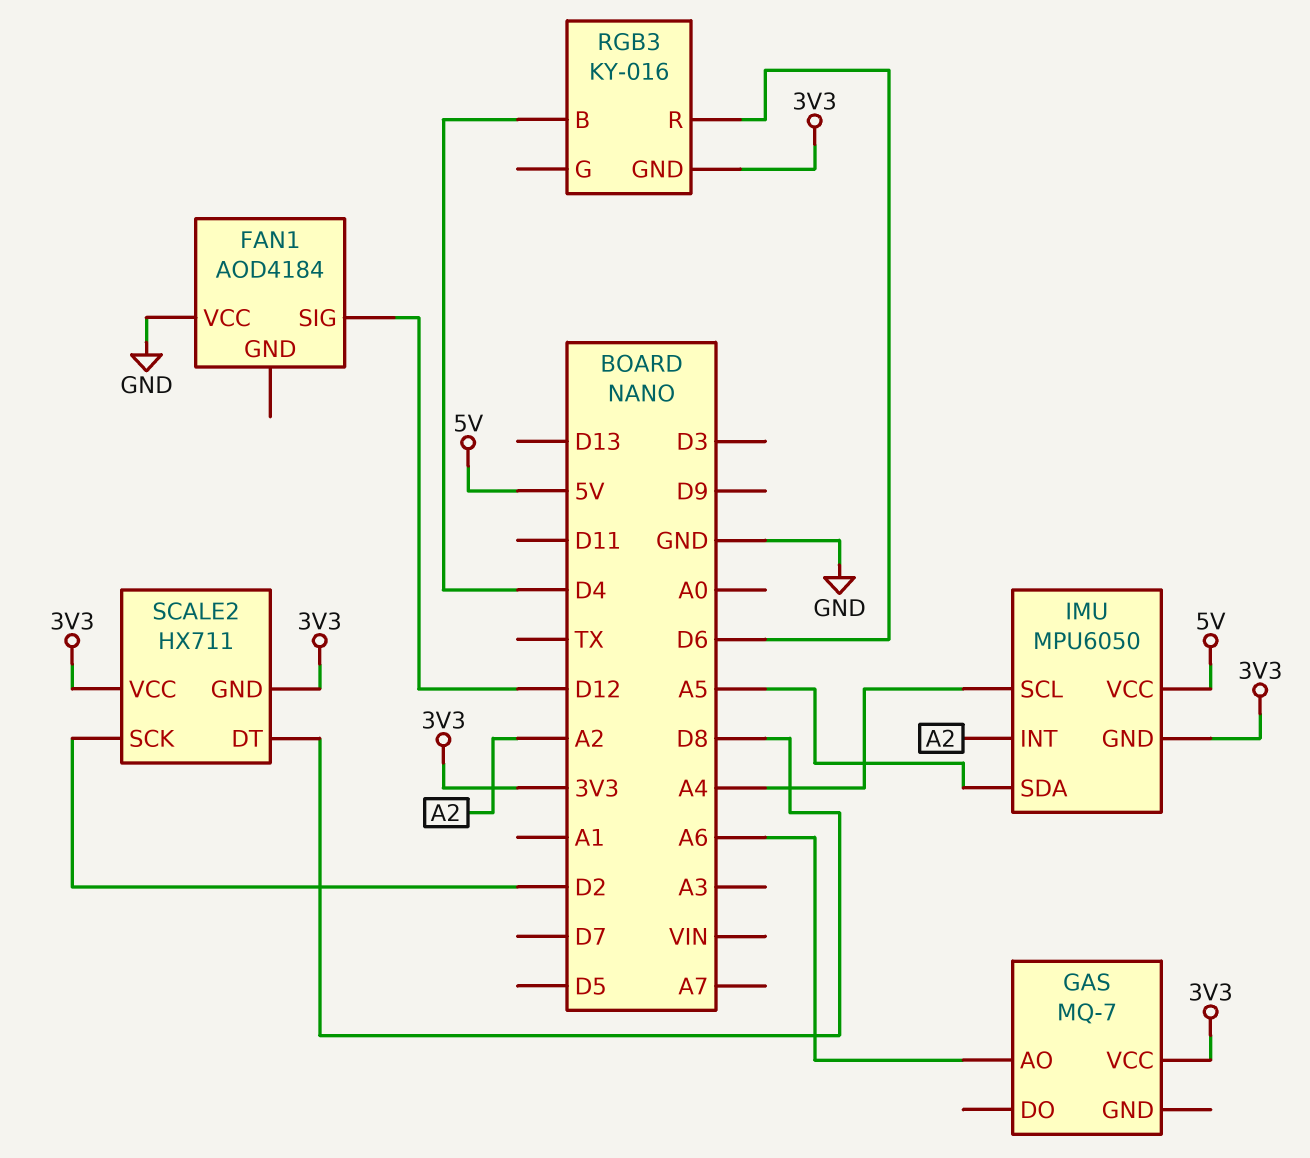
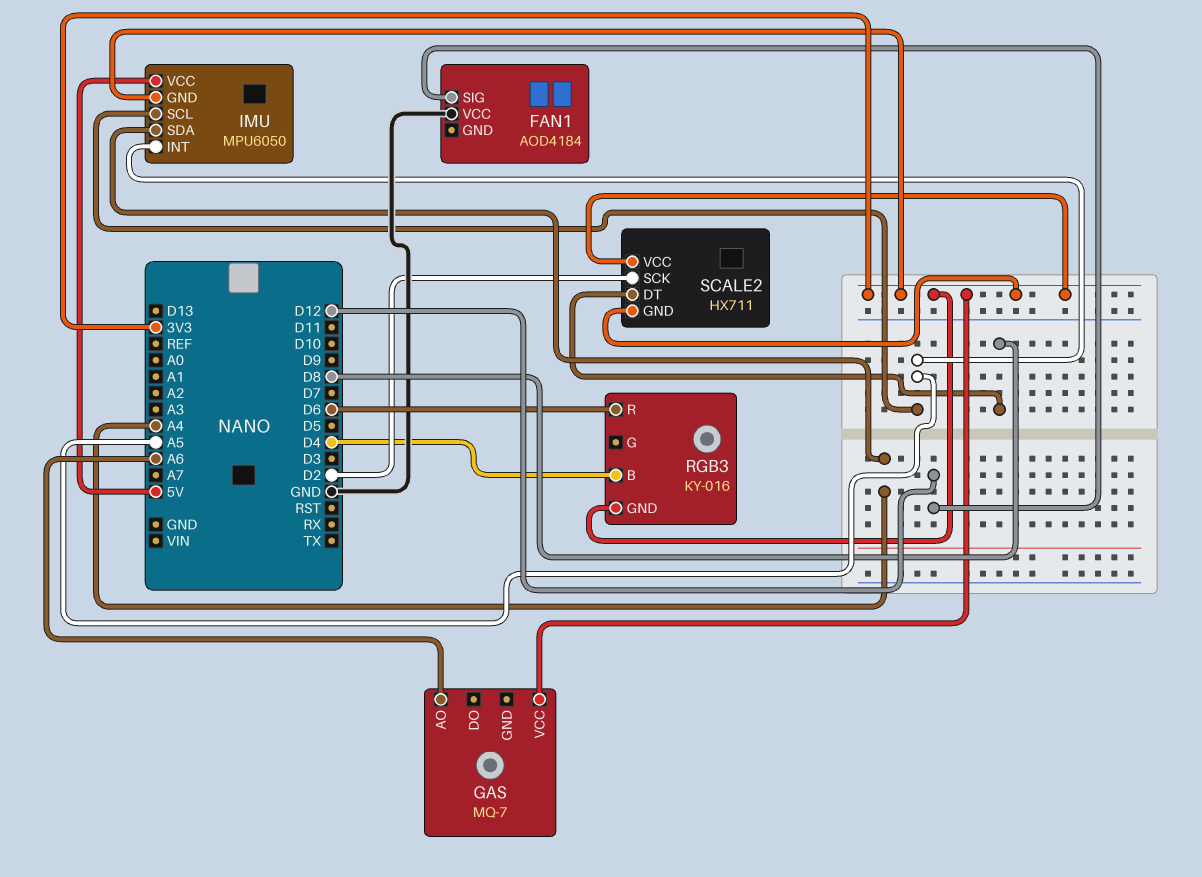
IMU pin INT: A2 -> A5
IMU pin SCL: A4 -> A5
IMU pin SDA: A5 -> A4

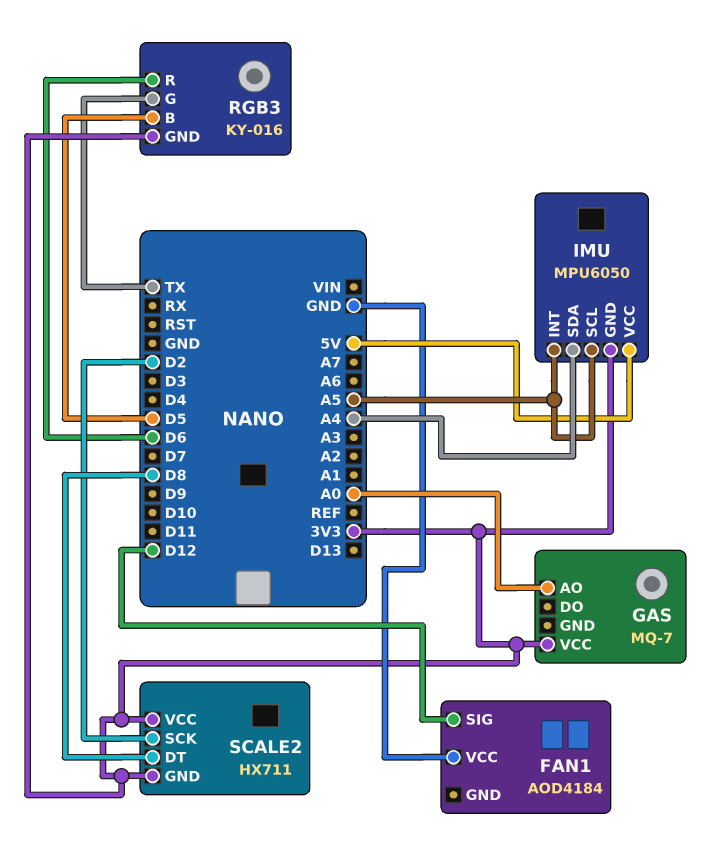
GAS pin AO: A6 -> A0
RGB3 pin B: D4 -> D5
RGB3 pin G: none -> TX

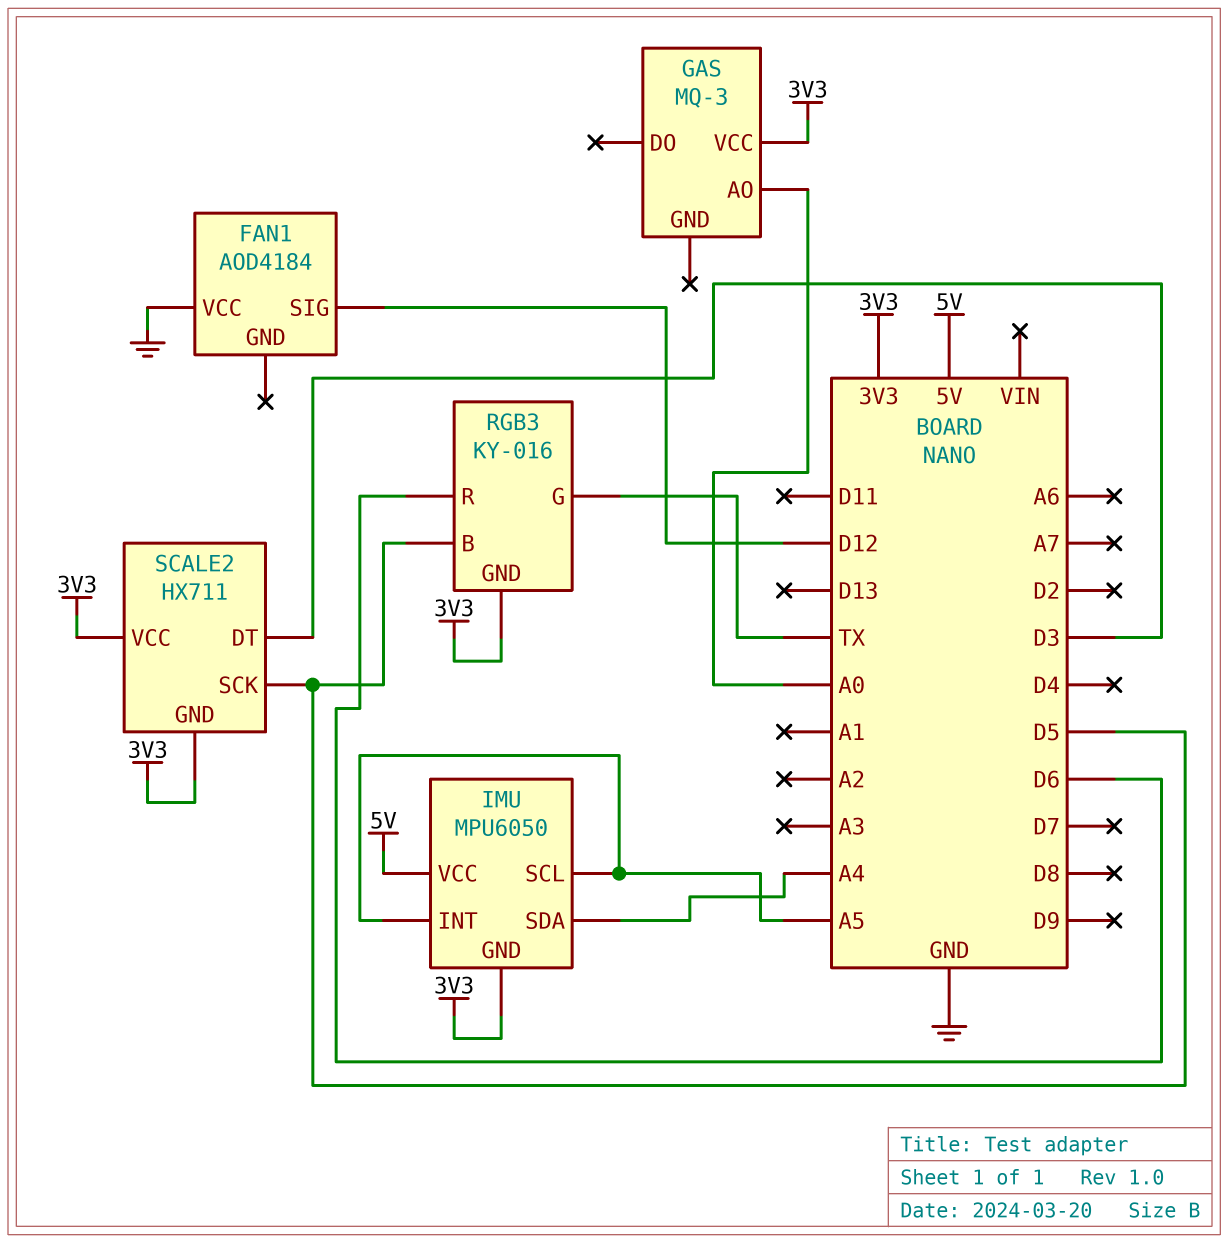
GAS: MQ-7 -> MQ-3
SCALE2 pin DT: D8 -> D3
SCALE2 pin SCK: D2 -> D5

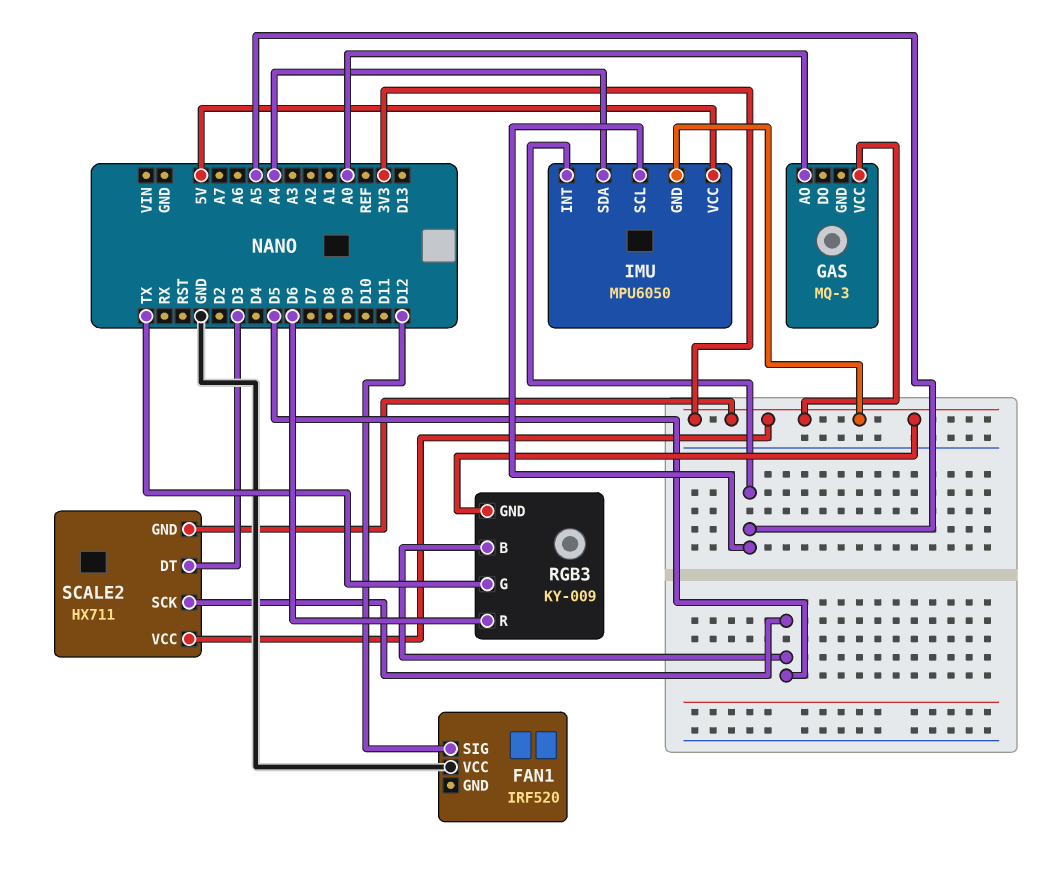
FAN1: AOD4184 -> IRF520
RGB3: KY-016 -> KY-009

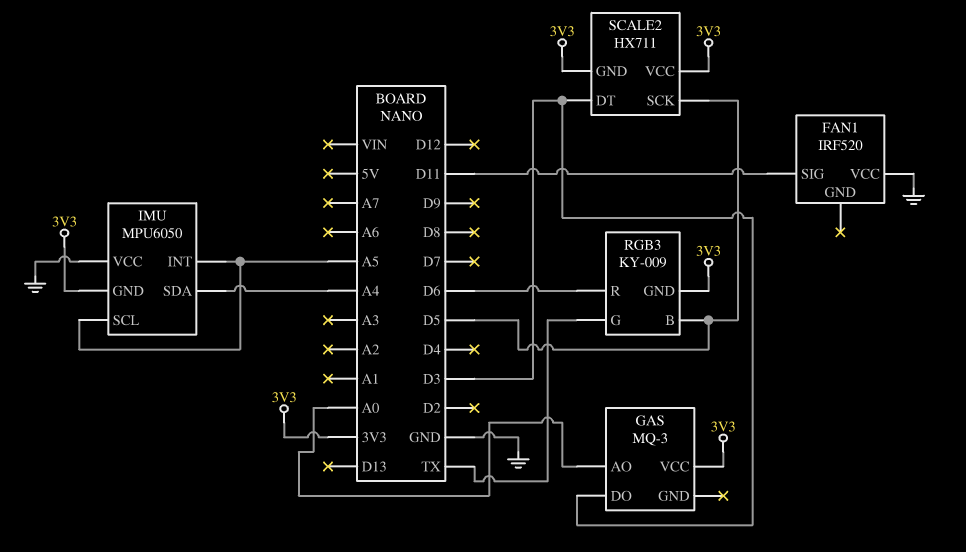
FAN1 pin SIG: D12 -> D11
GAS pin DO: none -> D3
IMU pin VCC: 5V -> GND

